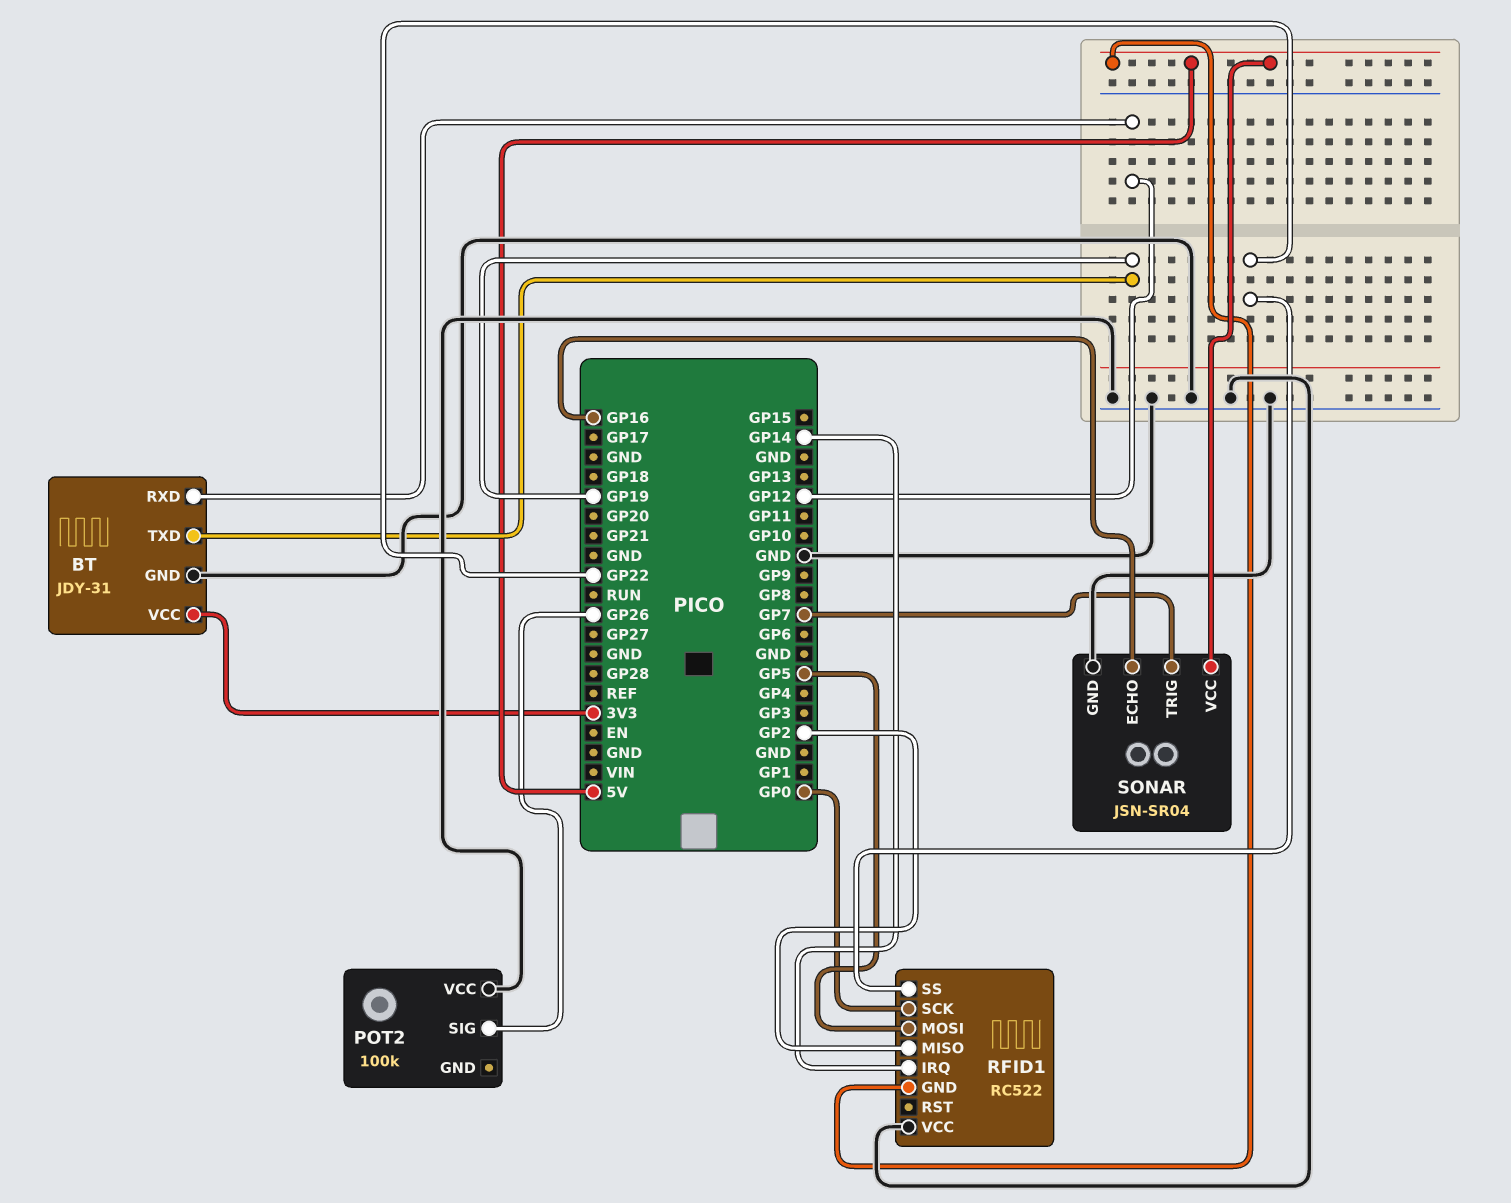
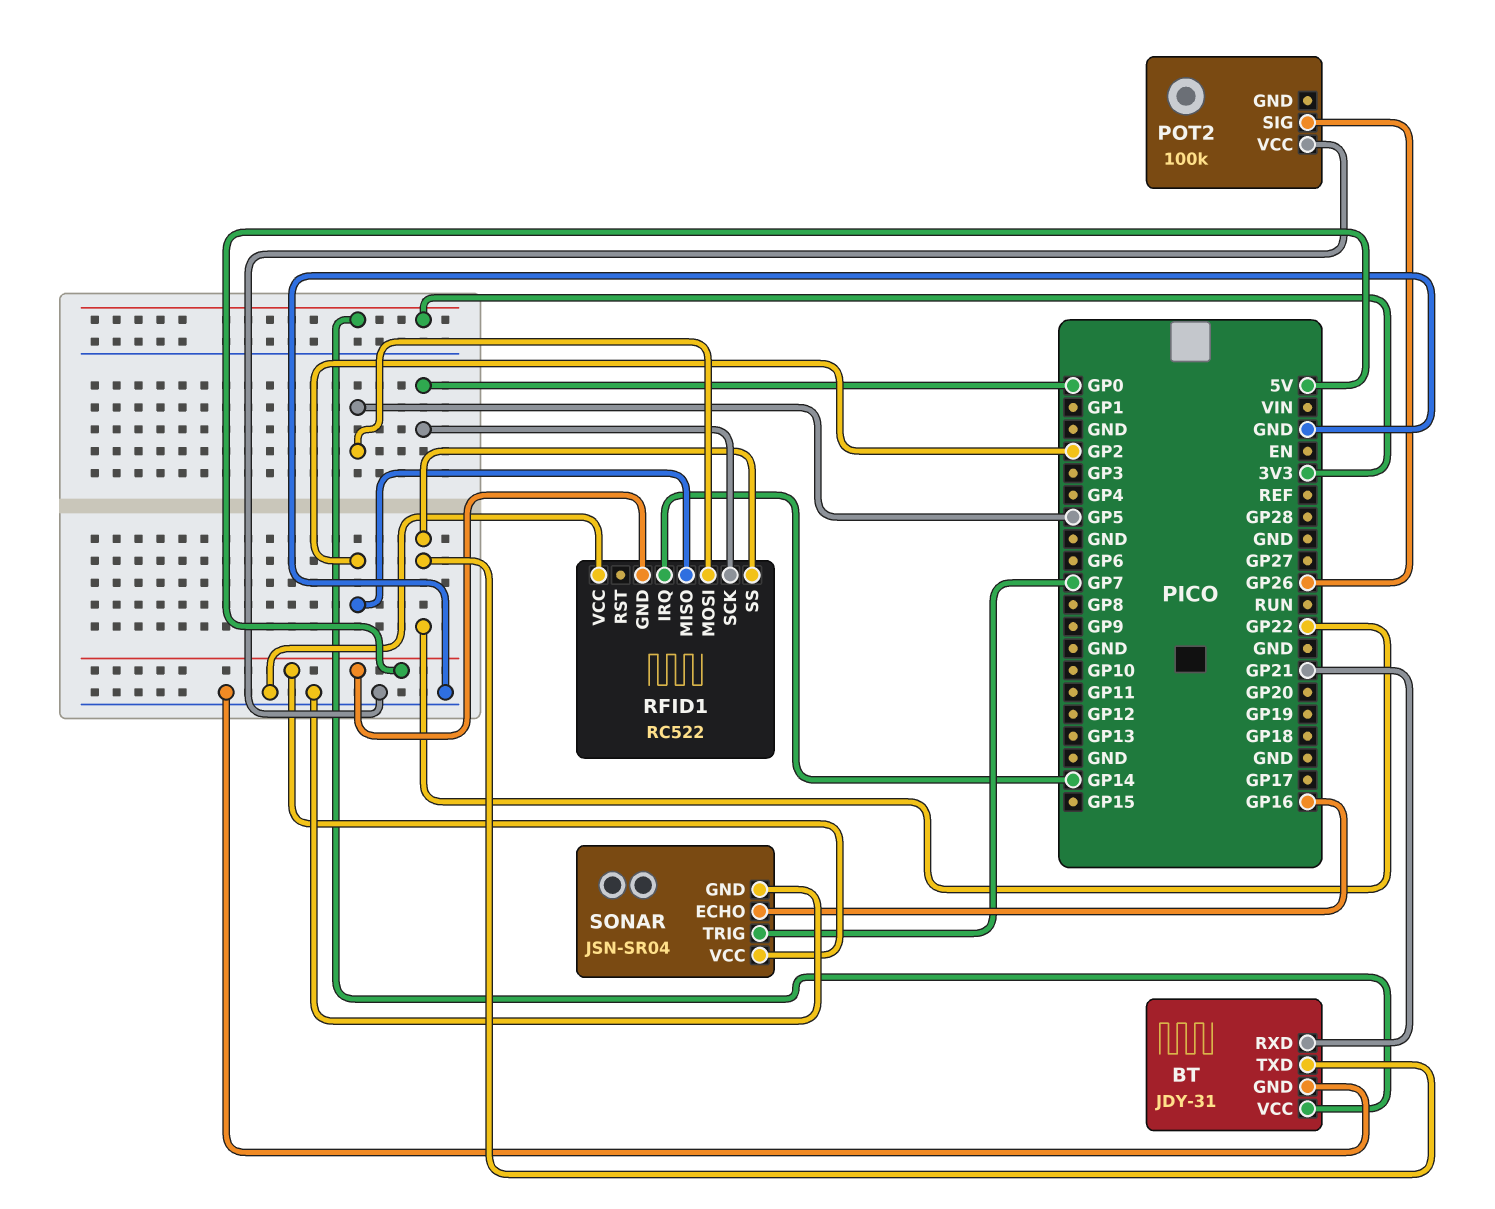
BT pin RXD: GP12 -> GP21
BT pin TXD: GP19 -> GP22

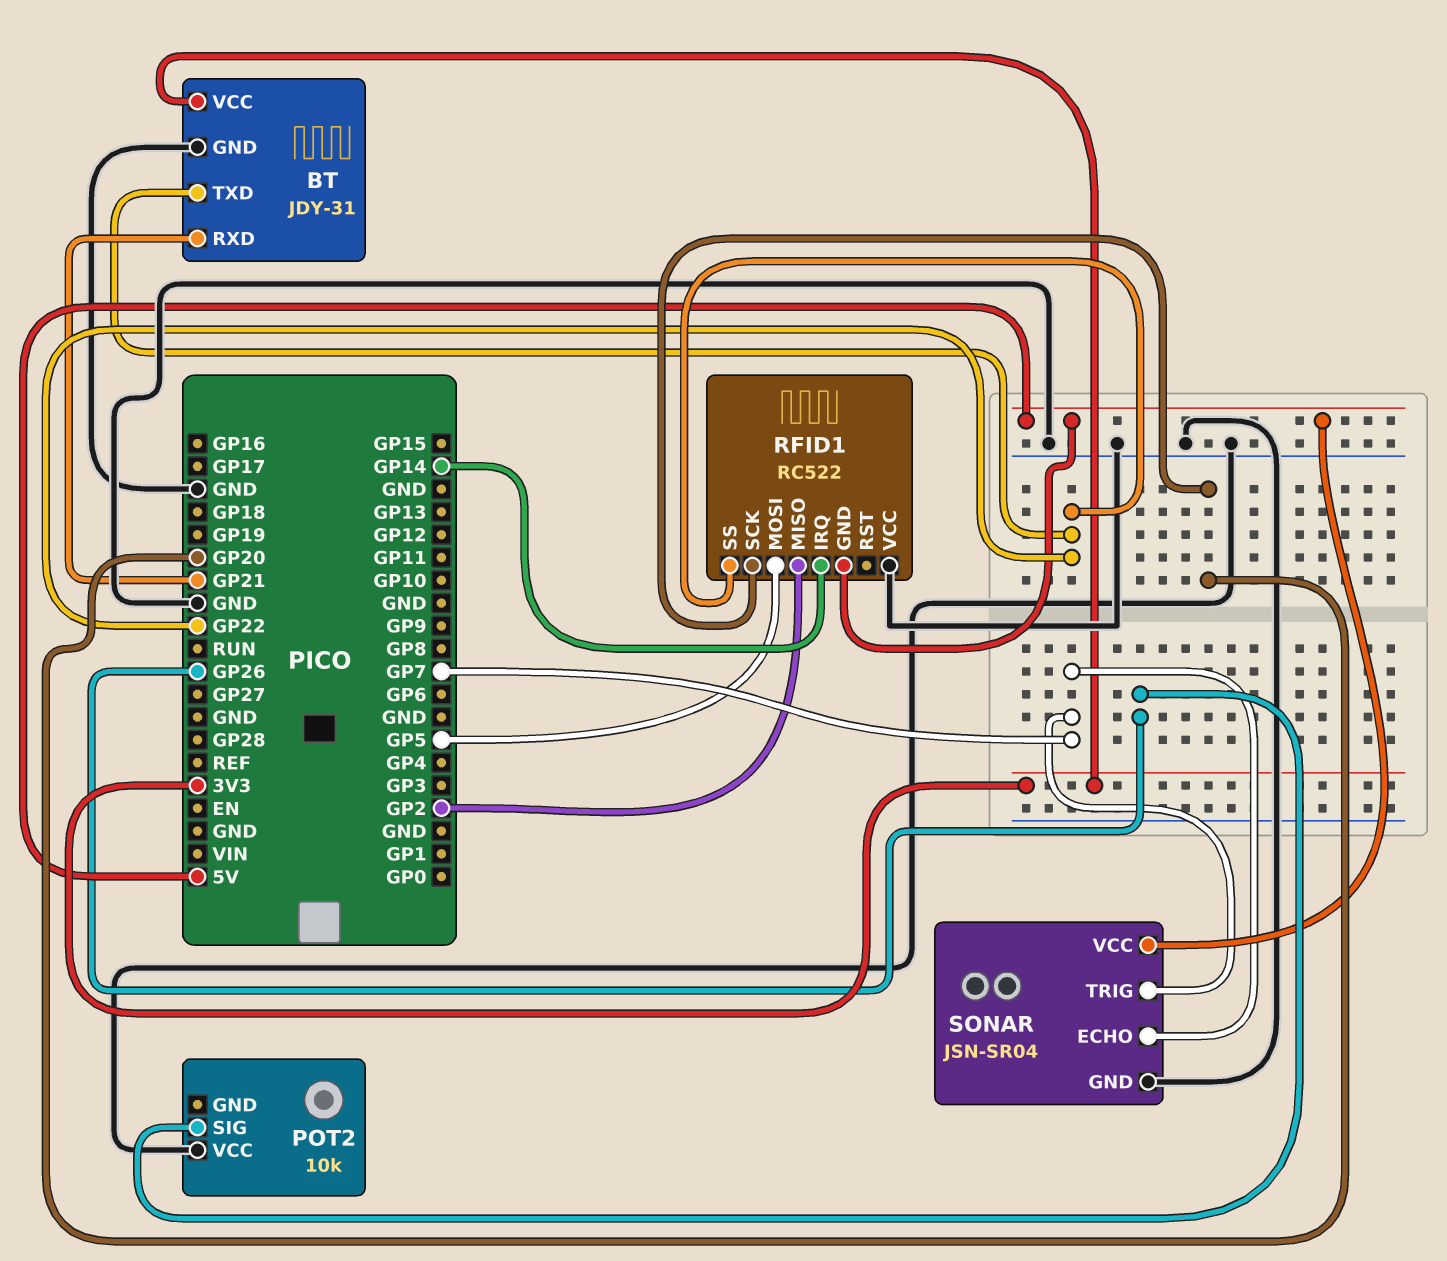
POT2: 100k -> 10k
RFID1 pin SCK: GP0 -> GP20
SONAR pin ECHO: GP16 -> GP7

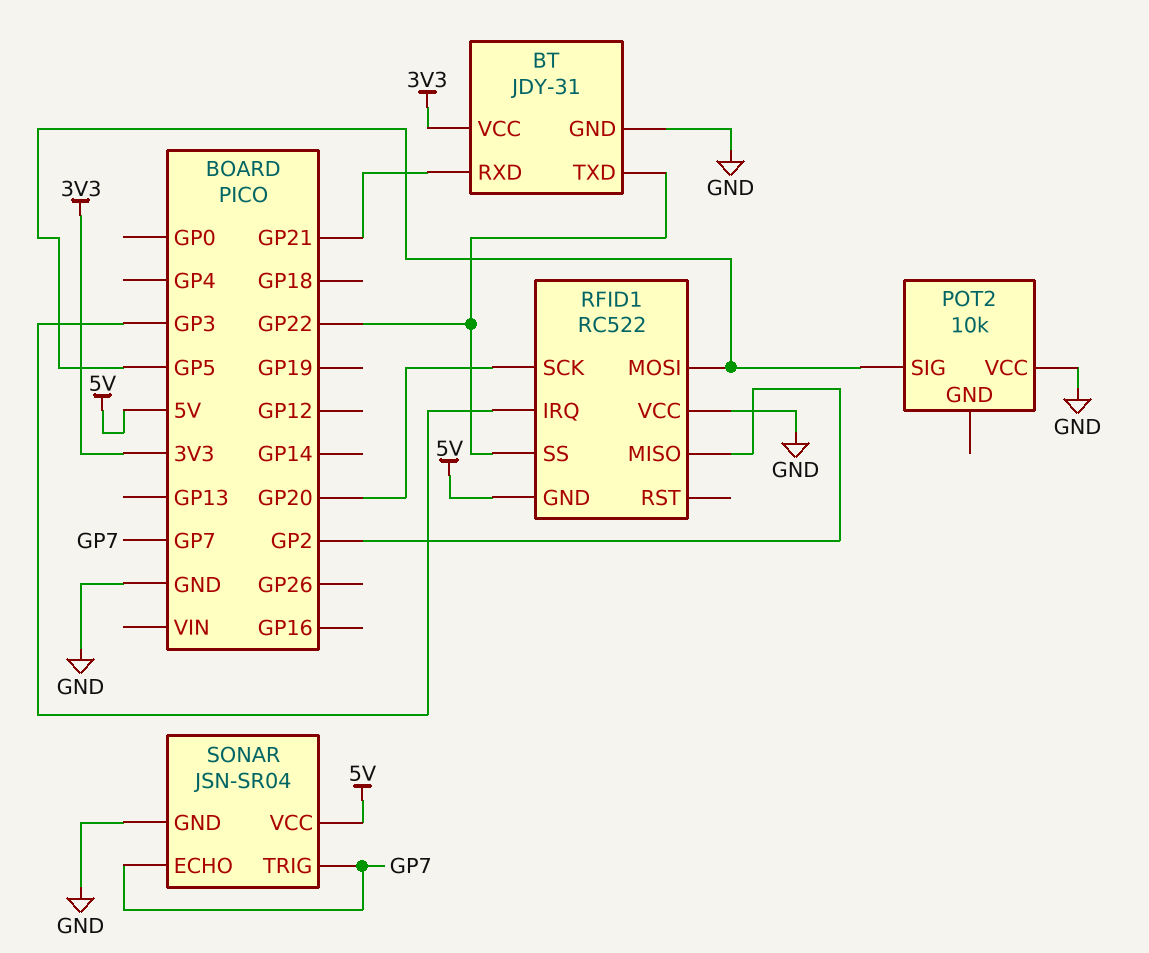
POT2 pin SIG: GP26 -> GP5
RFID1 pin IRQ: GP14 -> GP3

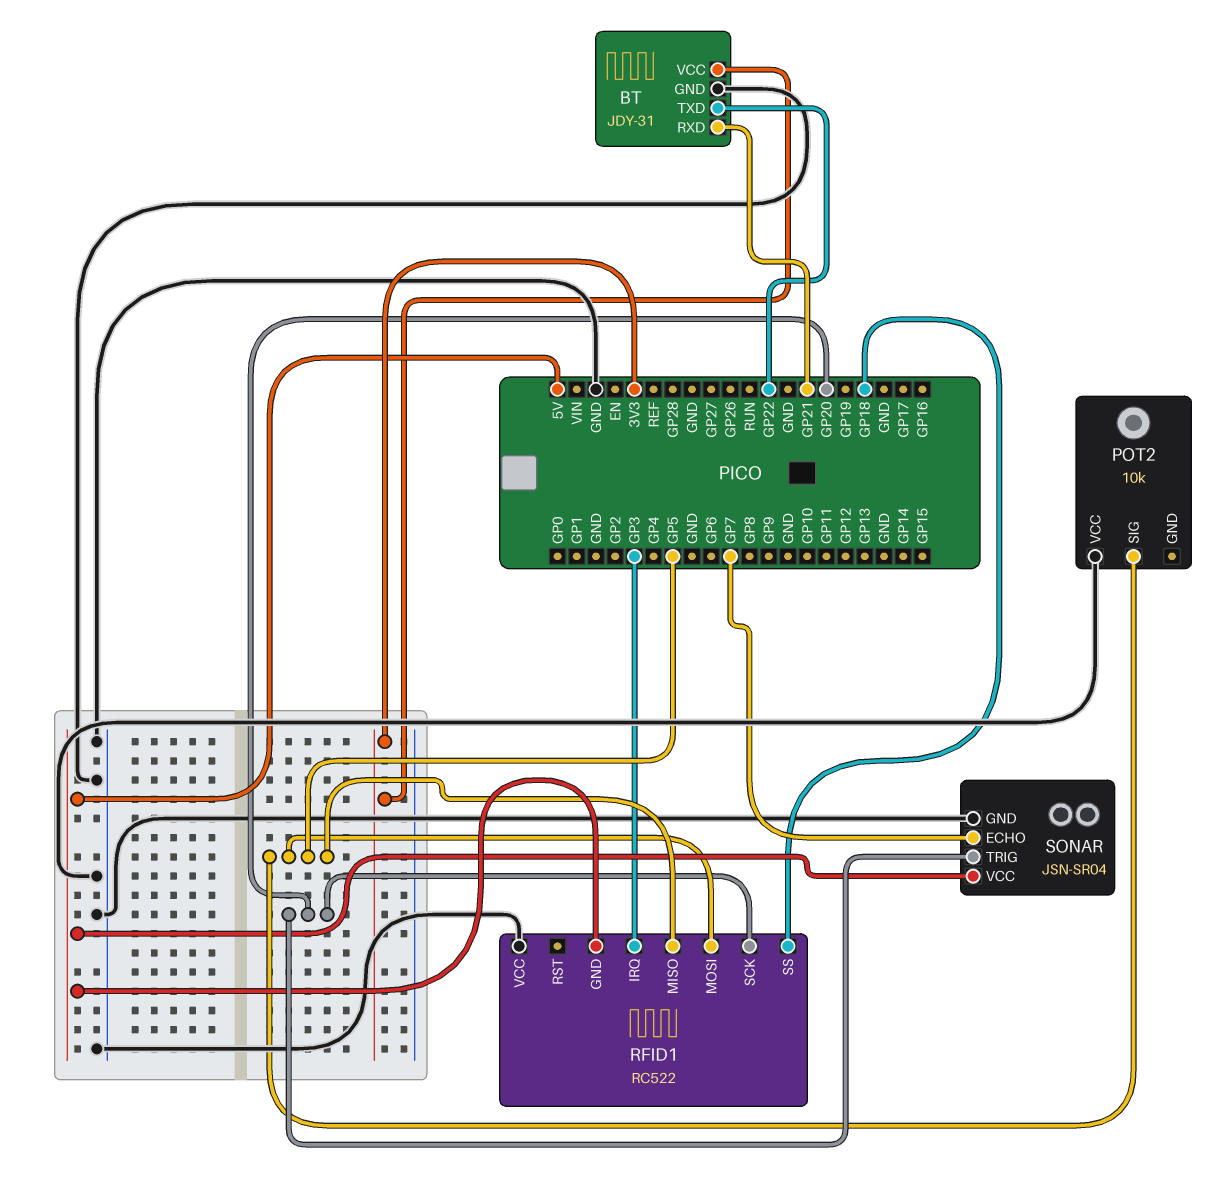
RFID1 pin MISO: GP2 -> GP5
RFID1 pin SS: GP22 -> GP18
SONAR pin TRIG: GP7 -> GP20

